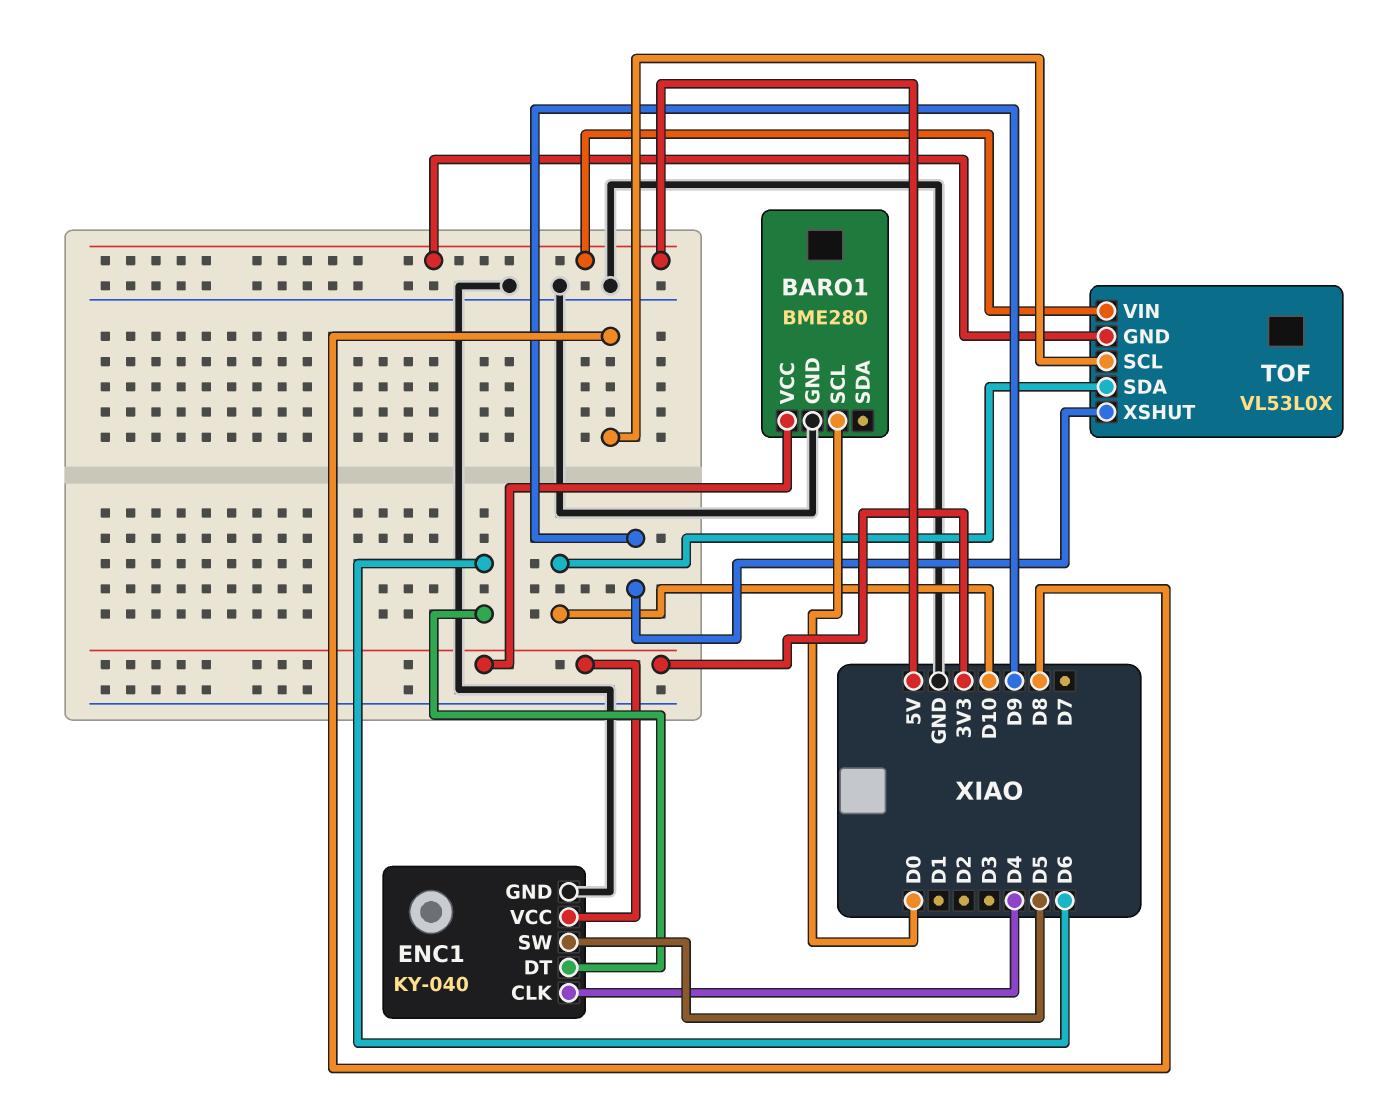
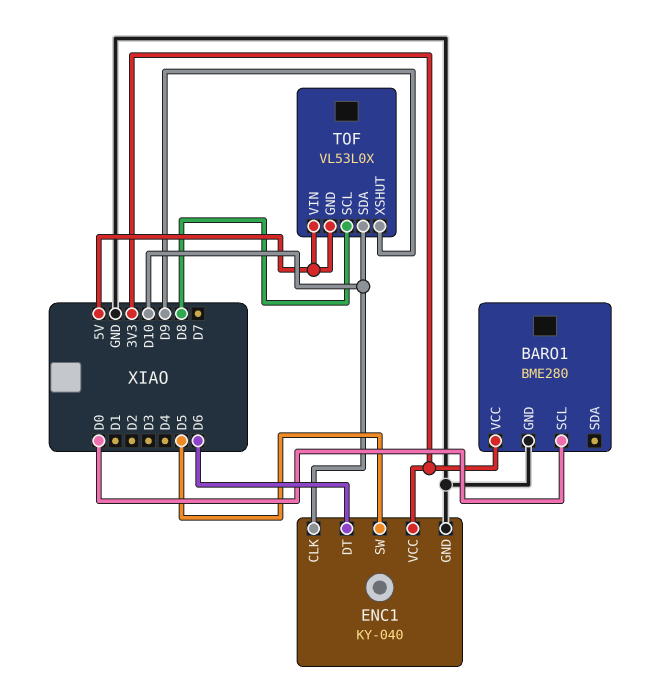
ENC1 pin CLK: D4 -> D10

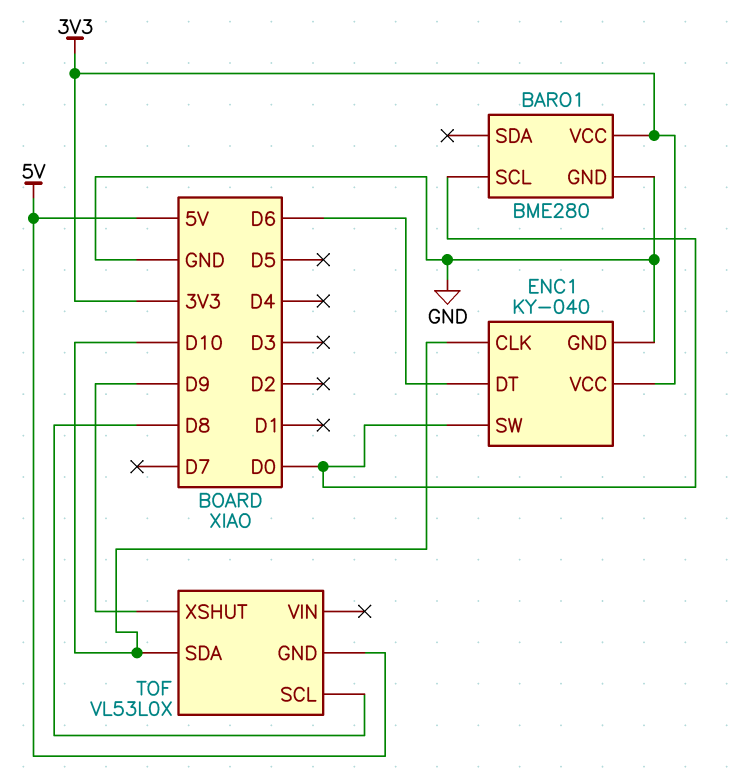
ENC1 pin SW: D5 -> D0
TOF pin VIN: 5V -> none

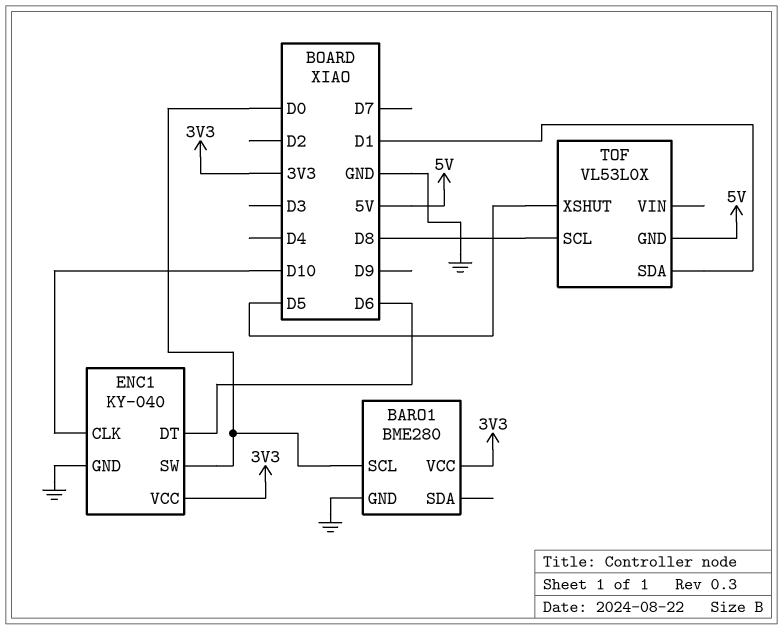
TOF pin SDA: D10 -> D1
TOF pin XSHUT: D9 -> D5

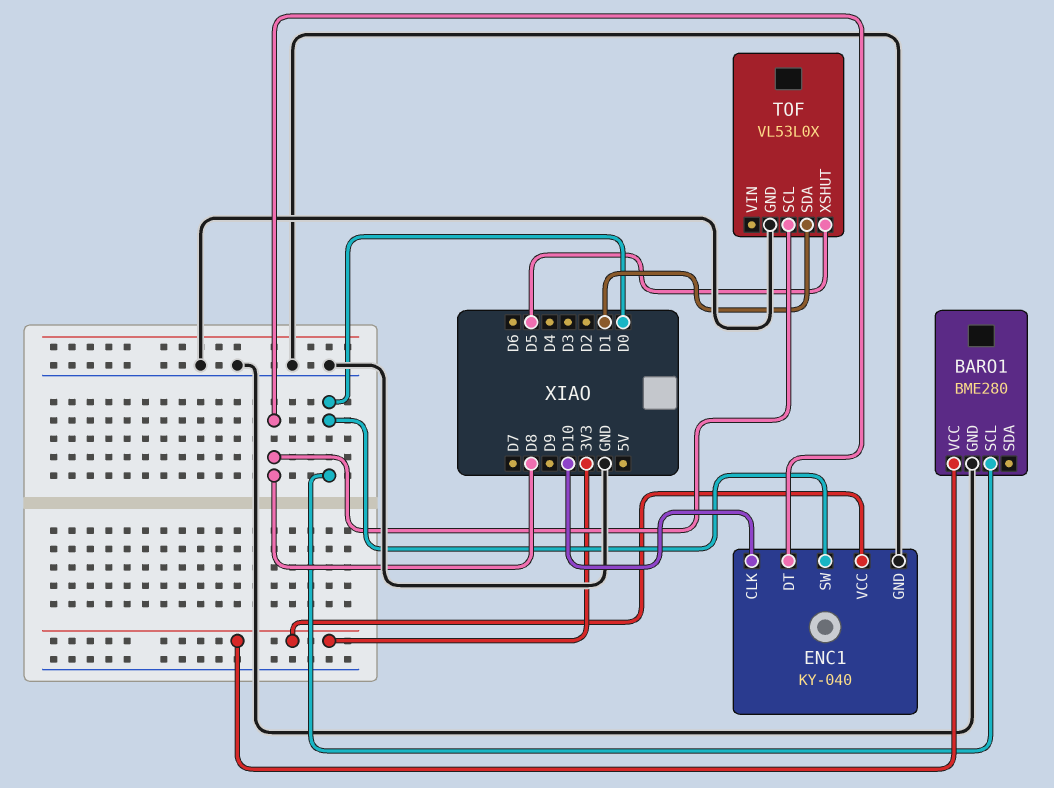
ENC1 pin DT: D6 -> D8
TOF pin GND: 5V -> GND

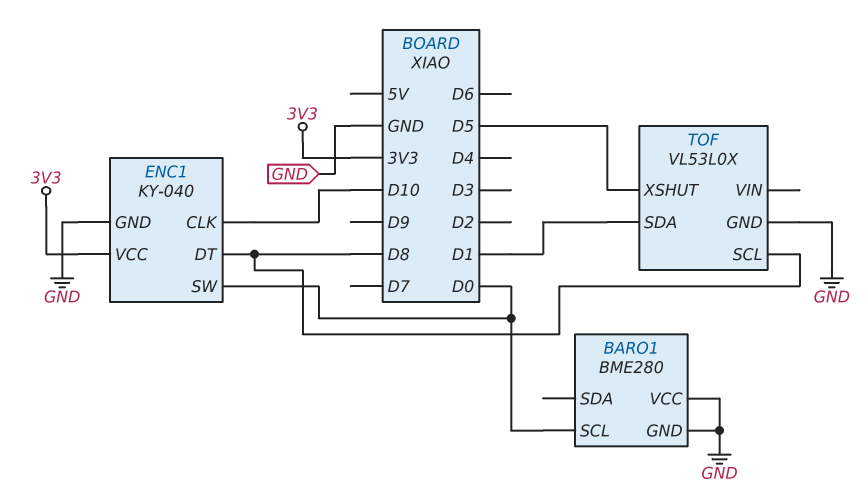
BARO1 pin VCC: 3V3 -> GND

